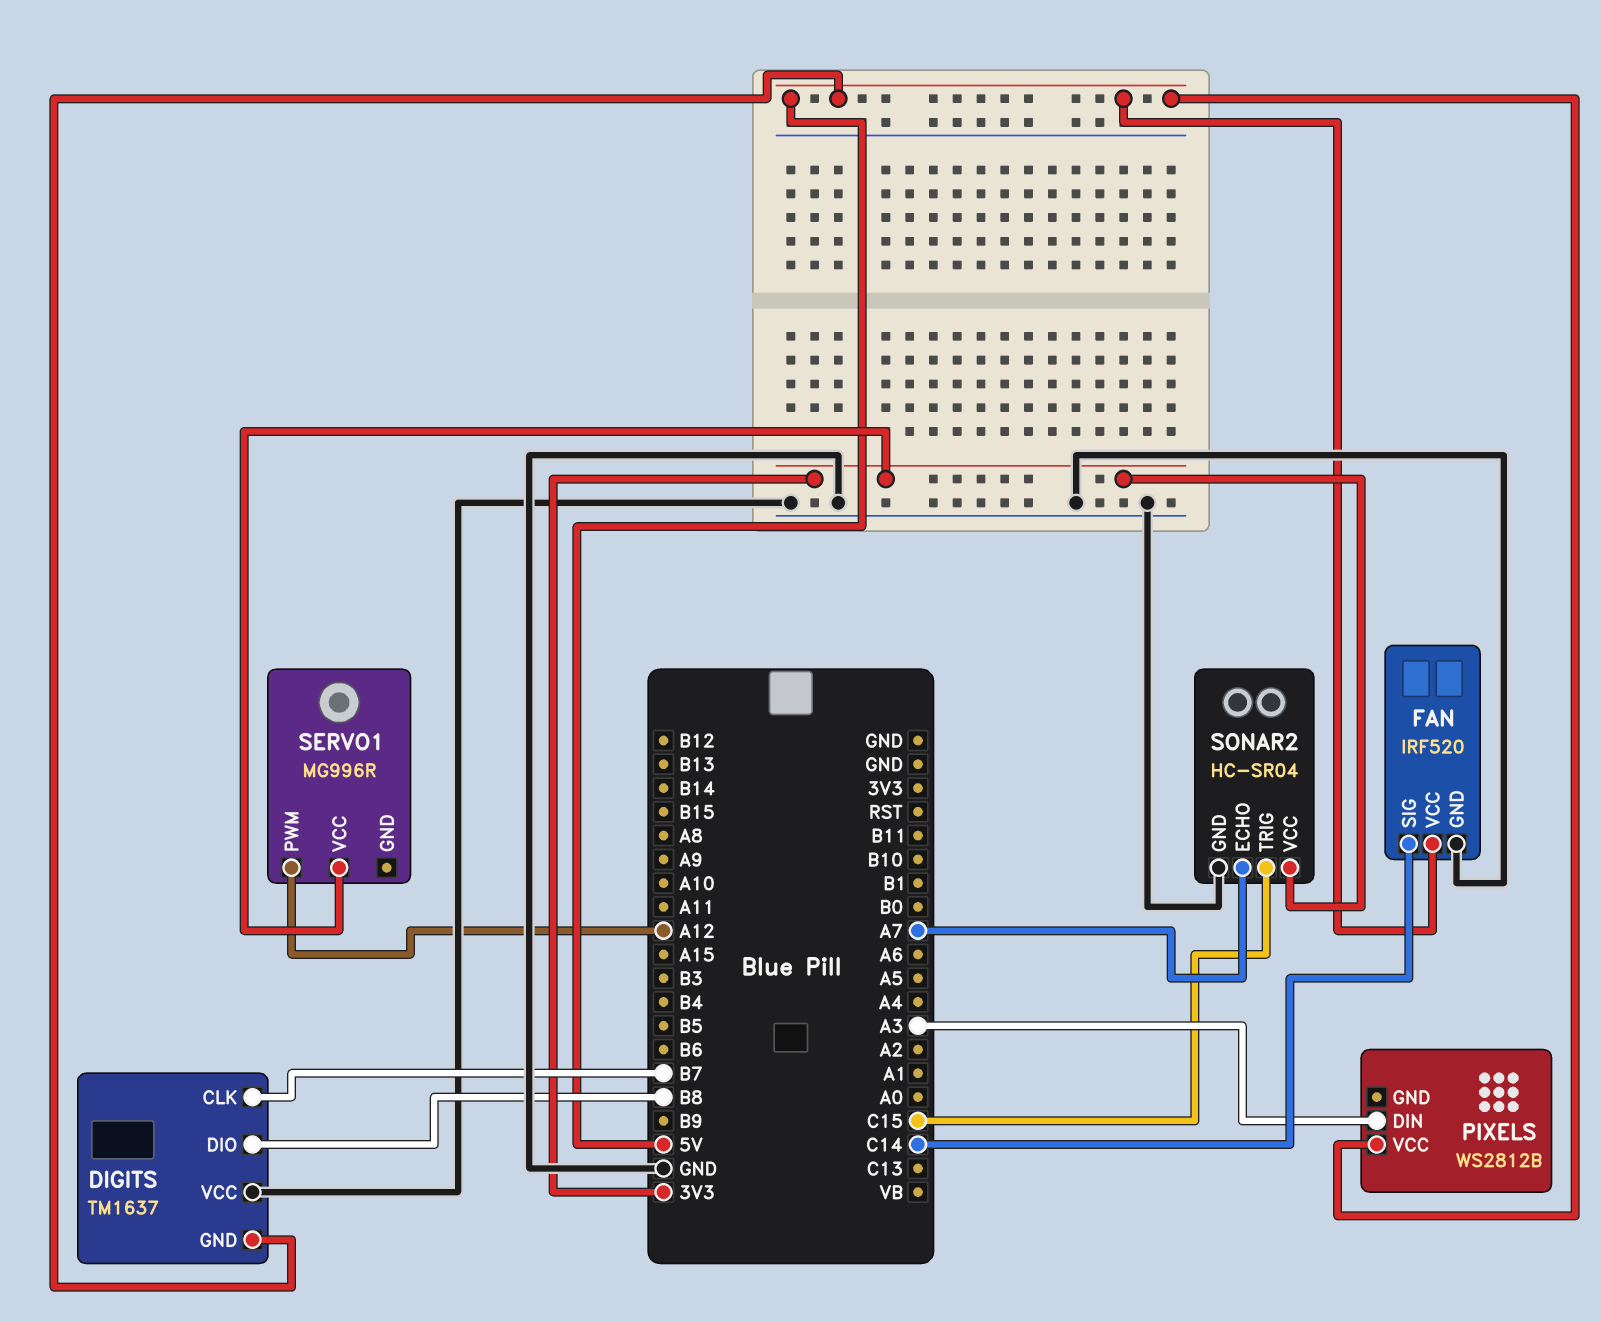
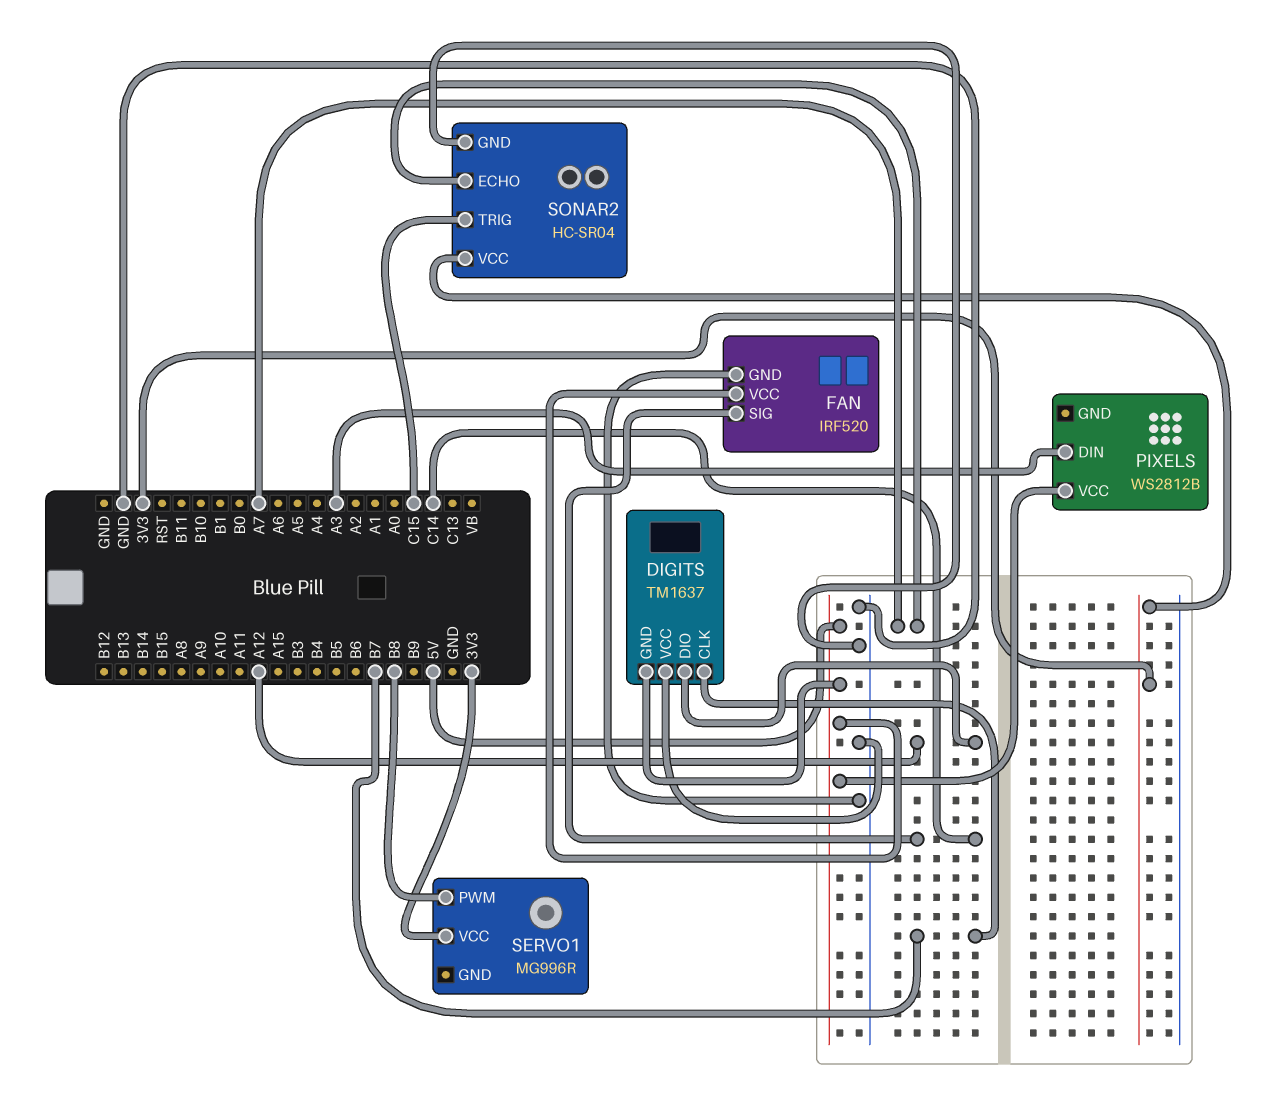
DIGITS pin DIO: B8 -> A12
SERVO1 pin PWM: A12 -> B8

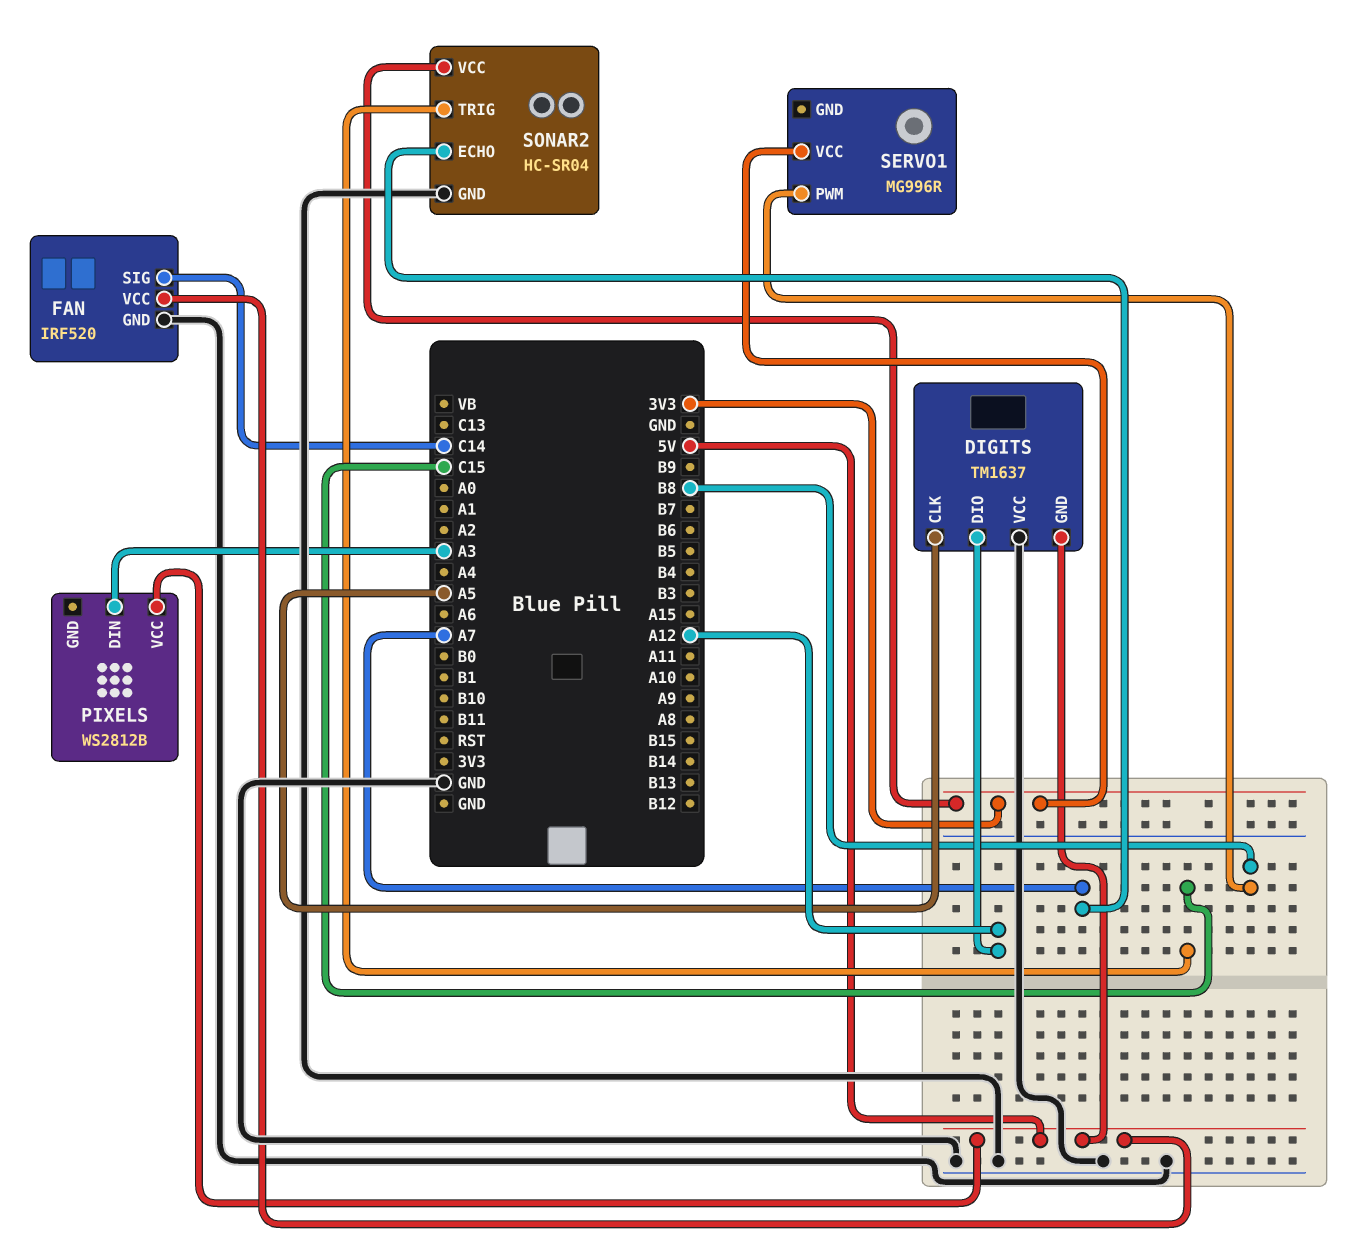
DIGITS pin CLK: B7 -> A5

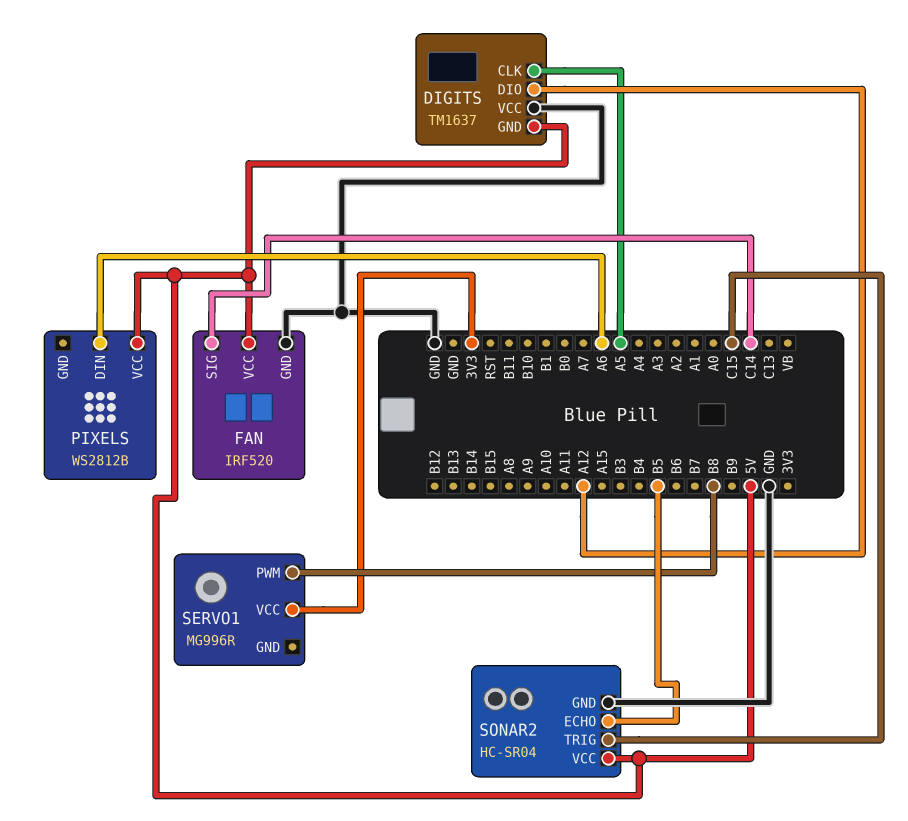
PIXELS pin DIN: A3 -> A6
SONAR2 pin ECHO: A7 -> B5
SONAR2 pin VCC: 3V3 -> 5V

